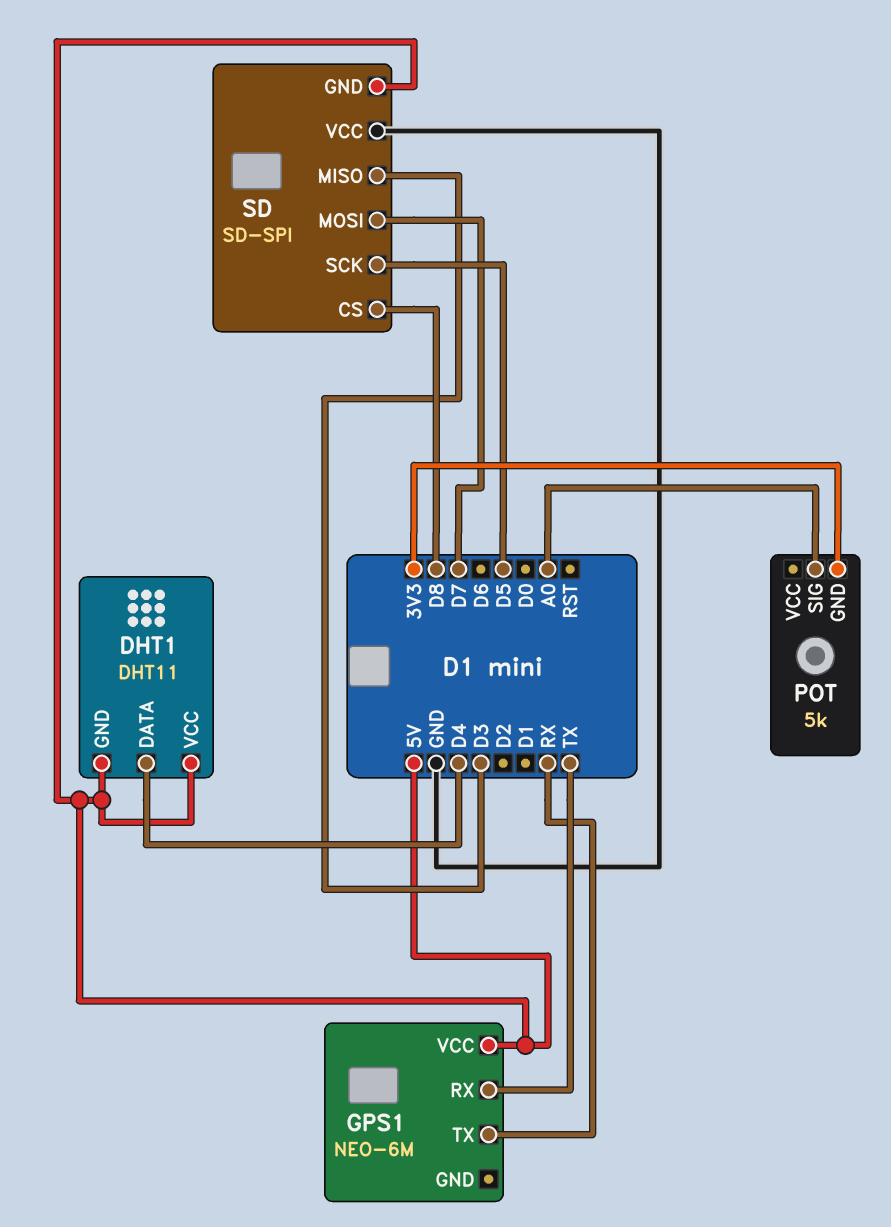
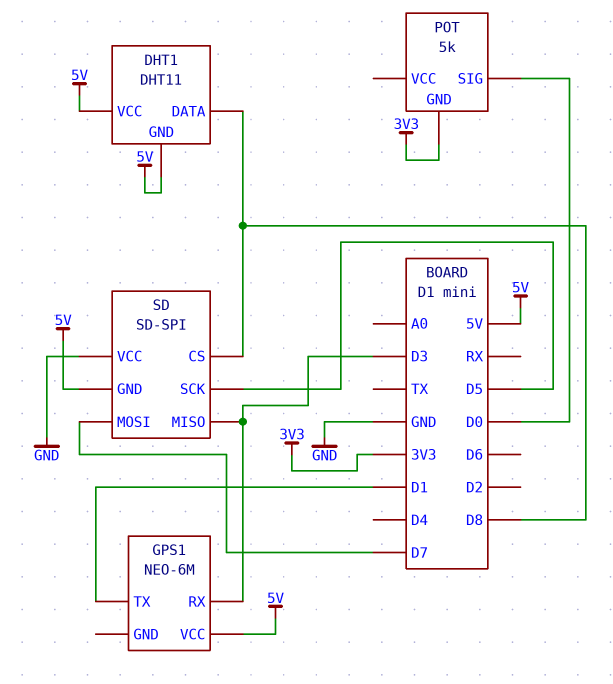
DHT1 pin DATA: D4 -> D8
GPS1 pin RX: TX -> D3
GPS1 pin TX: RX -> D1
POT pin SIG: A0 -> D0

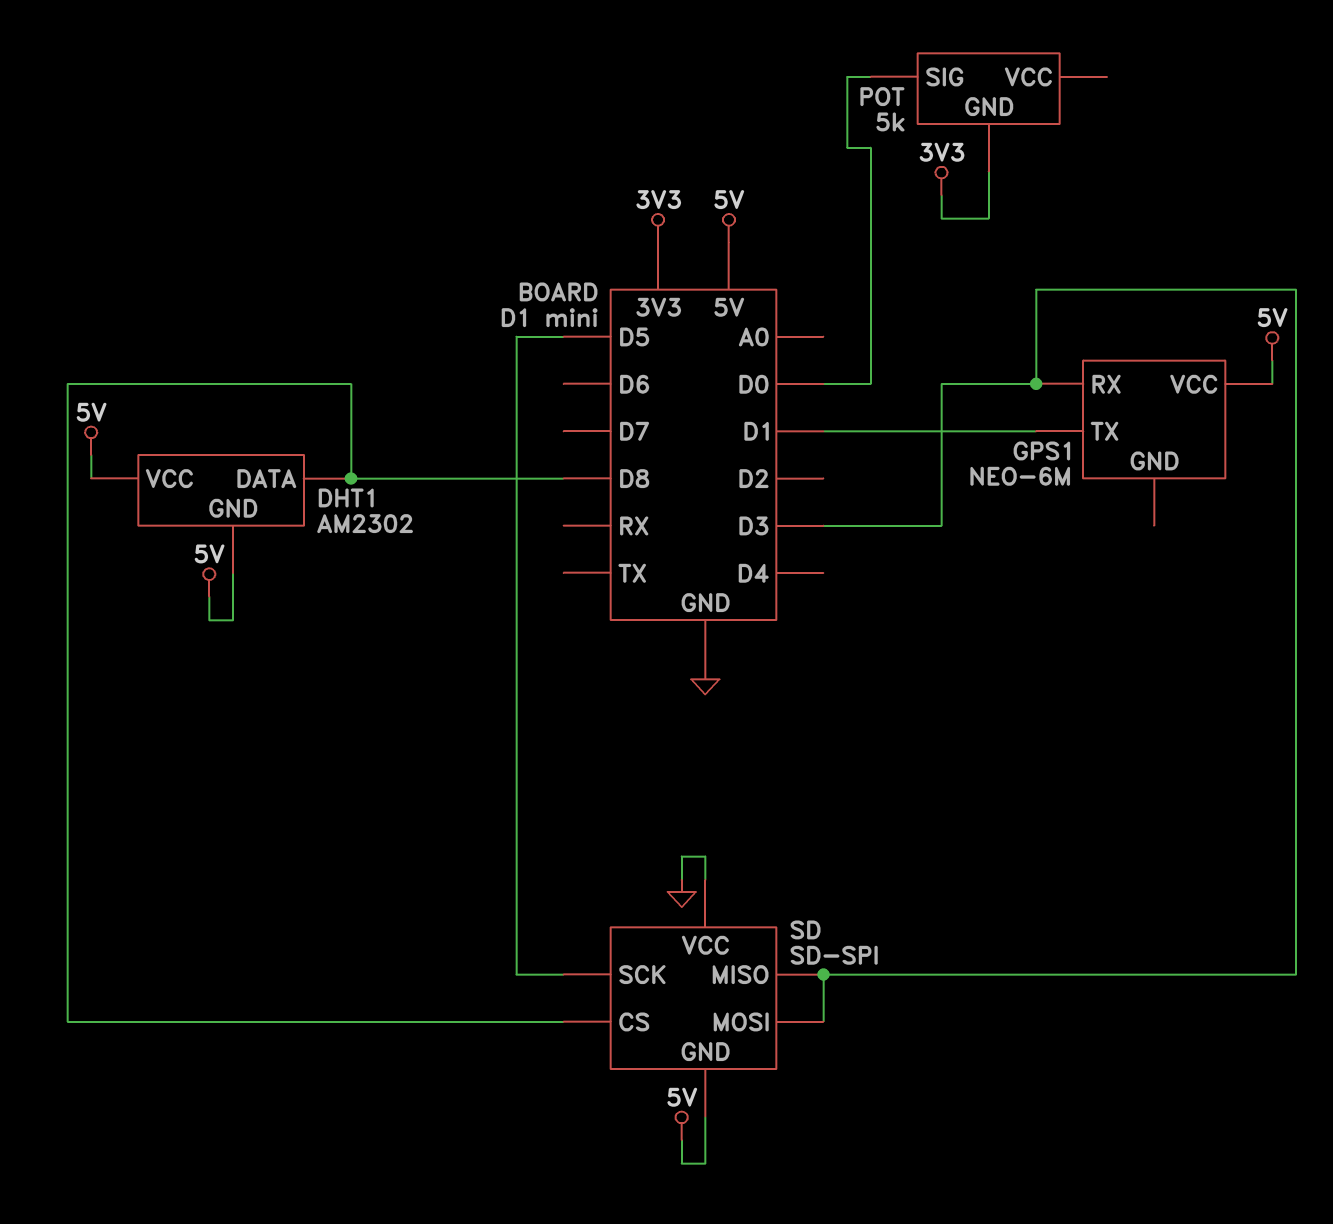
DHT1: DHT11 -> AM2302
SD pin MOSI: D7 -> D3

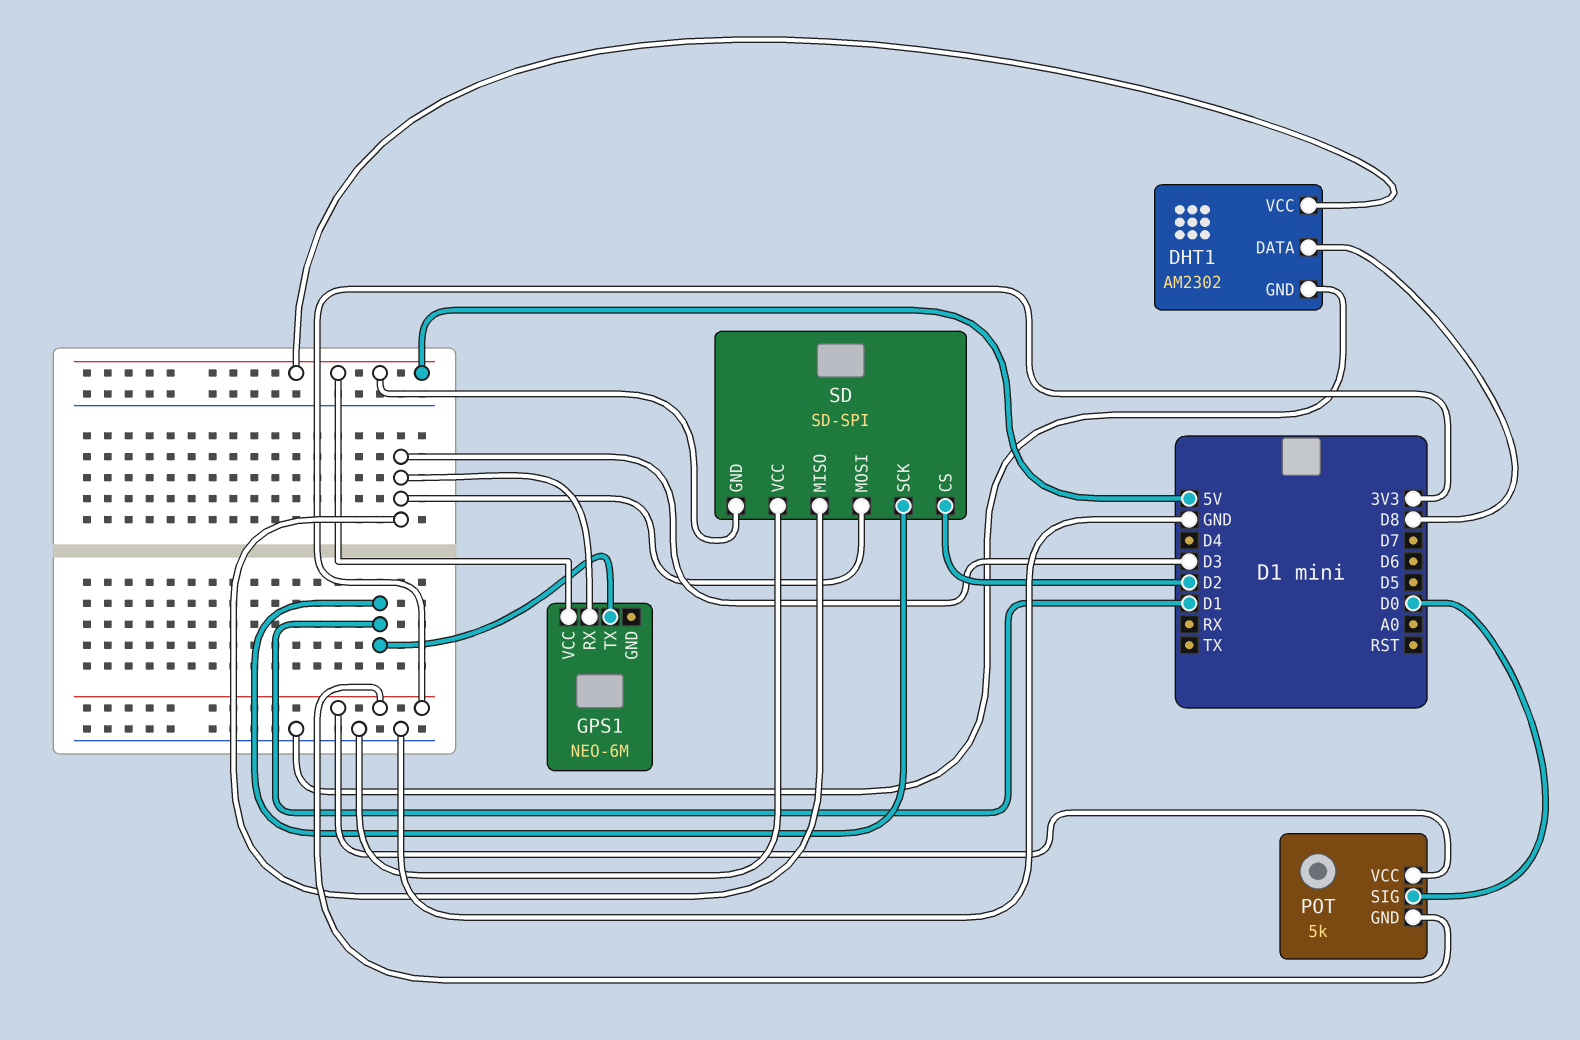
DHT1 pin GND: 5V -> GND
POT pin VCC: none -> 3V3
SD pin CS: D8 -> D2
SD pin SCK: D5 -> D1

